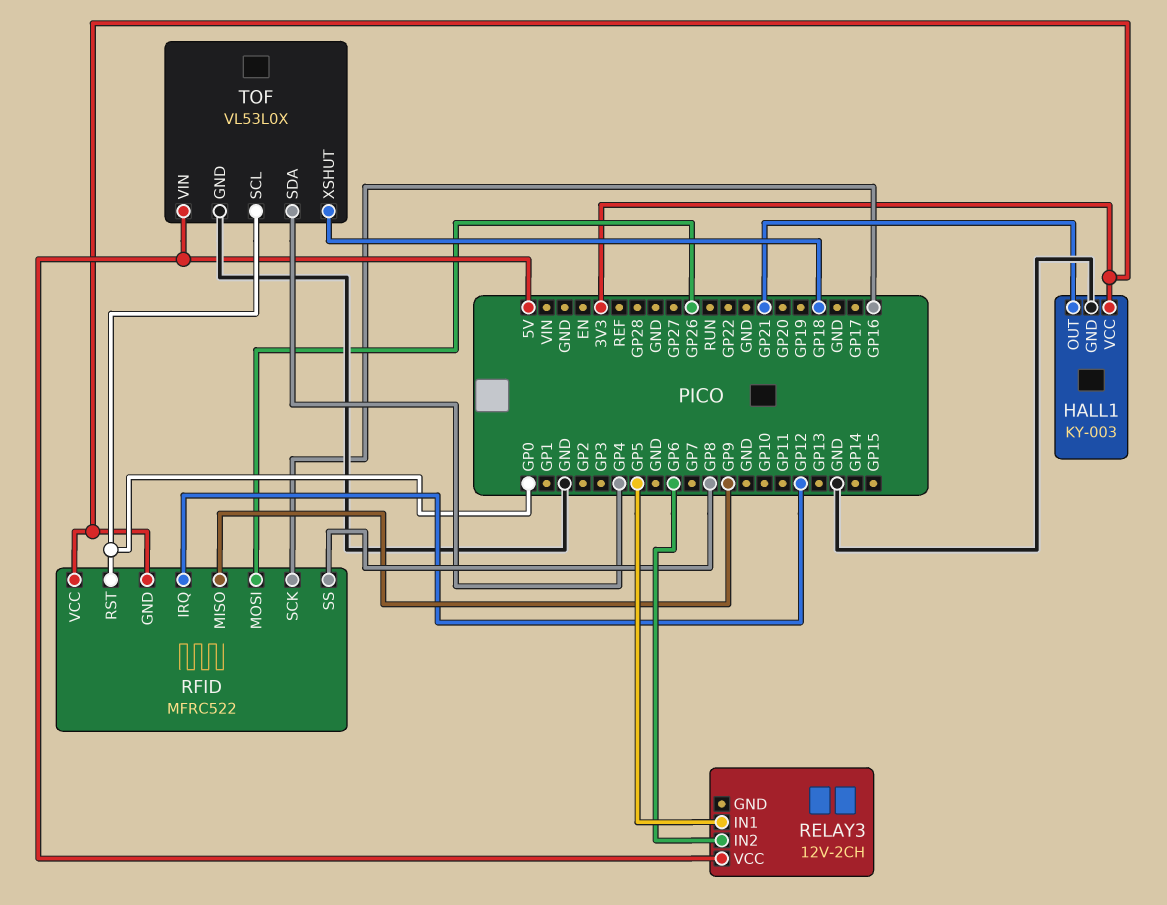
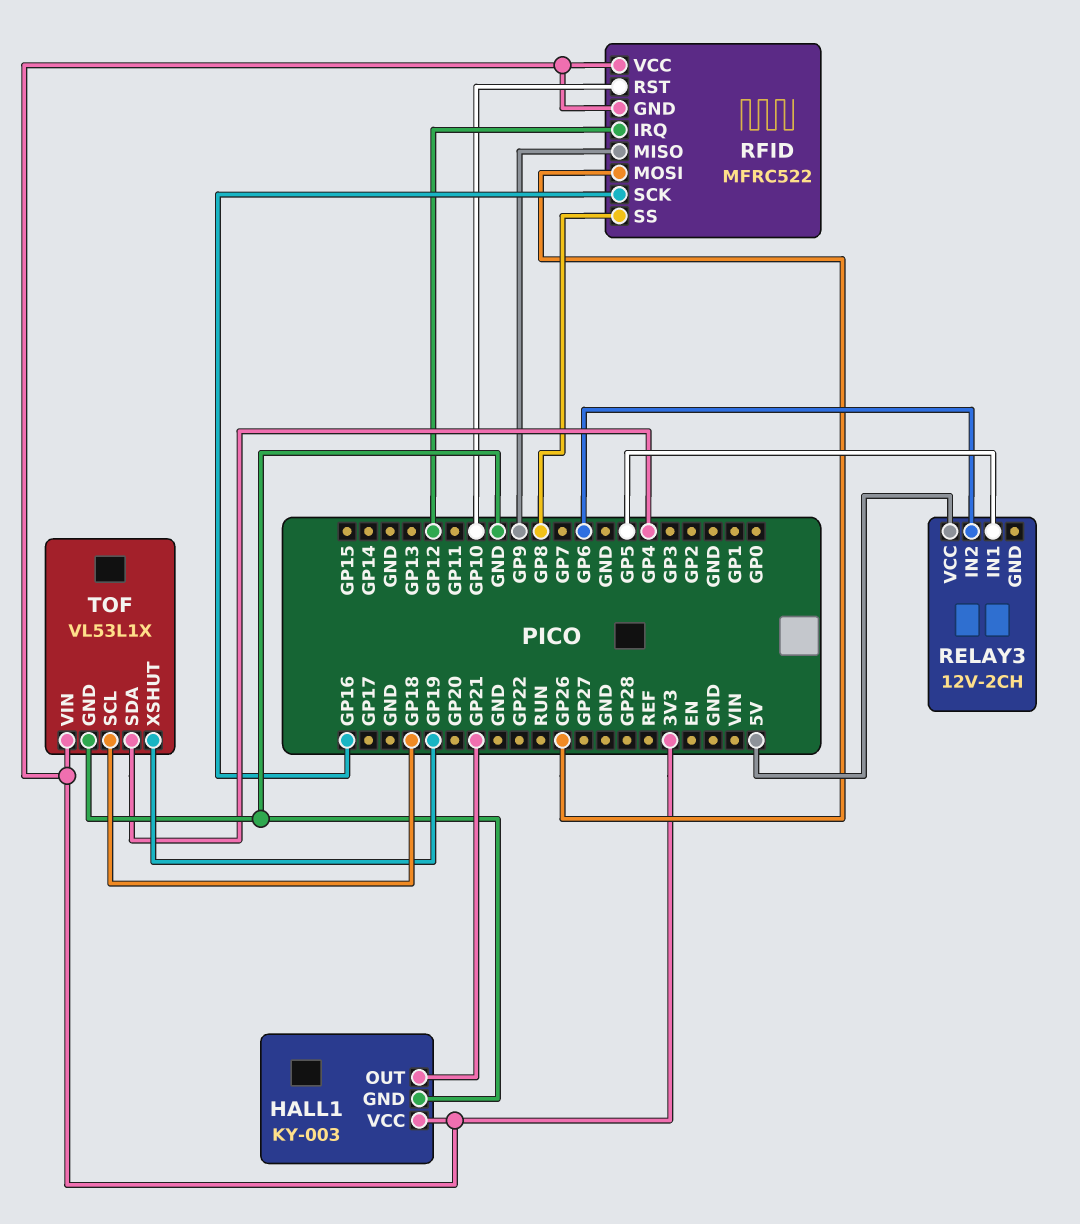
RFID pin RST: GP0 -> GP10
TOF: VL53L0X -> VL53L1X
TOF pin SCL: GP0 -> GP18
TOF pin VIN: 5V -> 3V3
TOF pin XSHUT: GP18 -> GP19

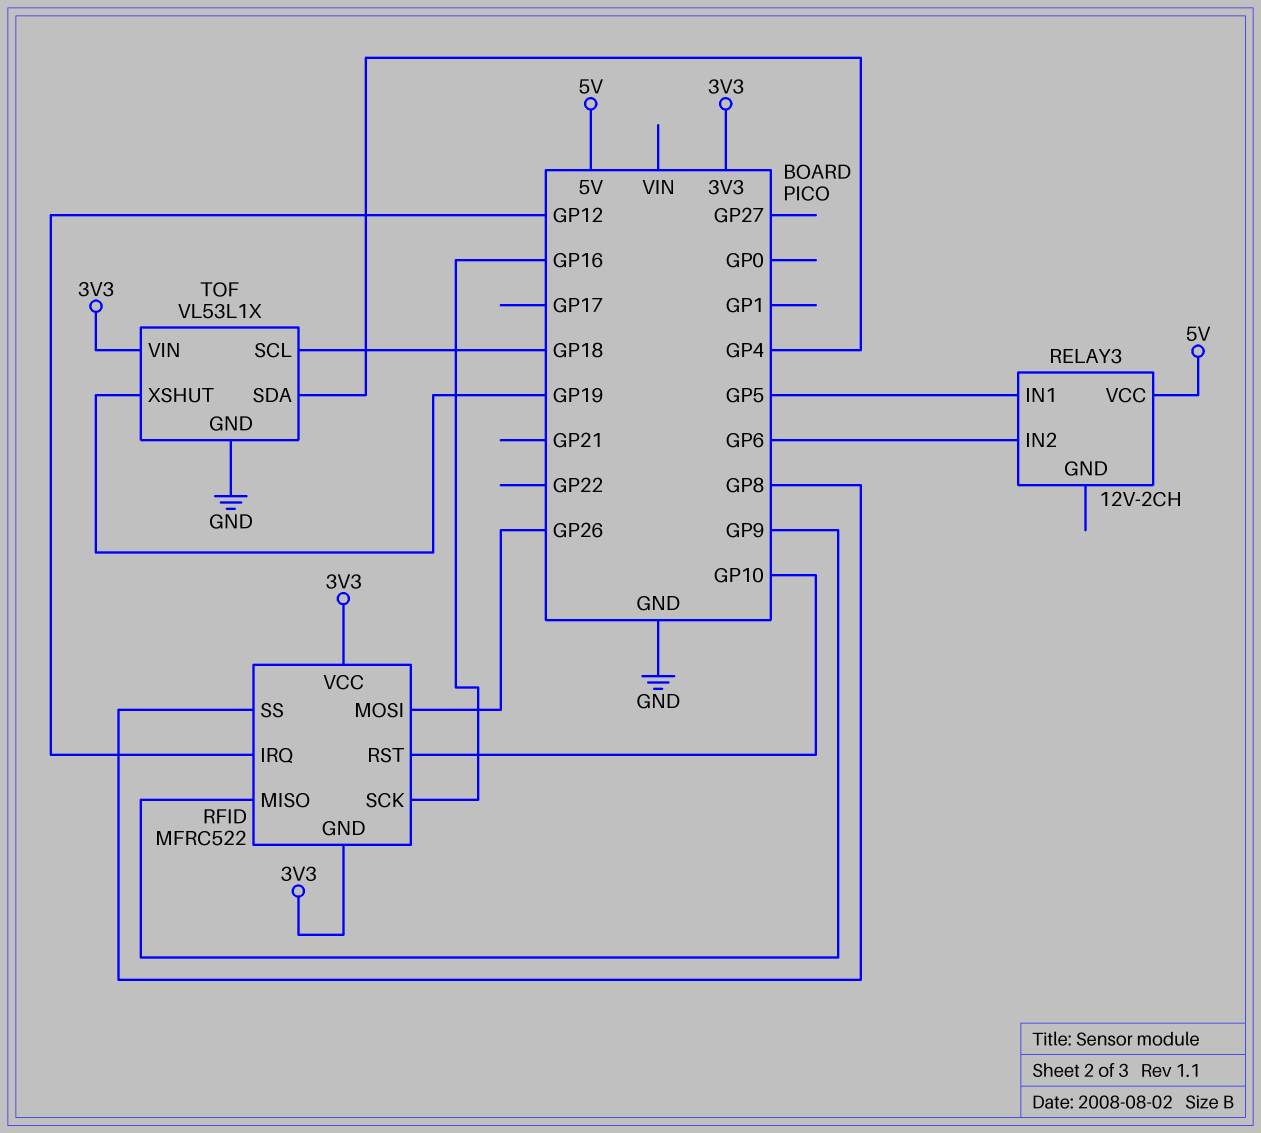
HALL1: KY-003 -> none
HALL1 pin GND: GND -> none
HALL1 pin OUT: GP21 -> none
HALL1 pin VCC: 3V3 -> none

